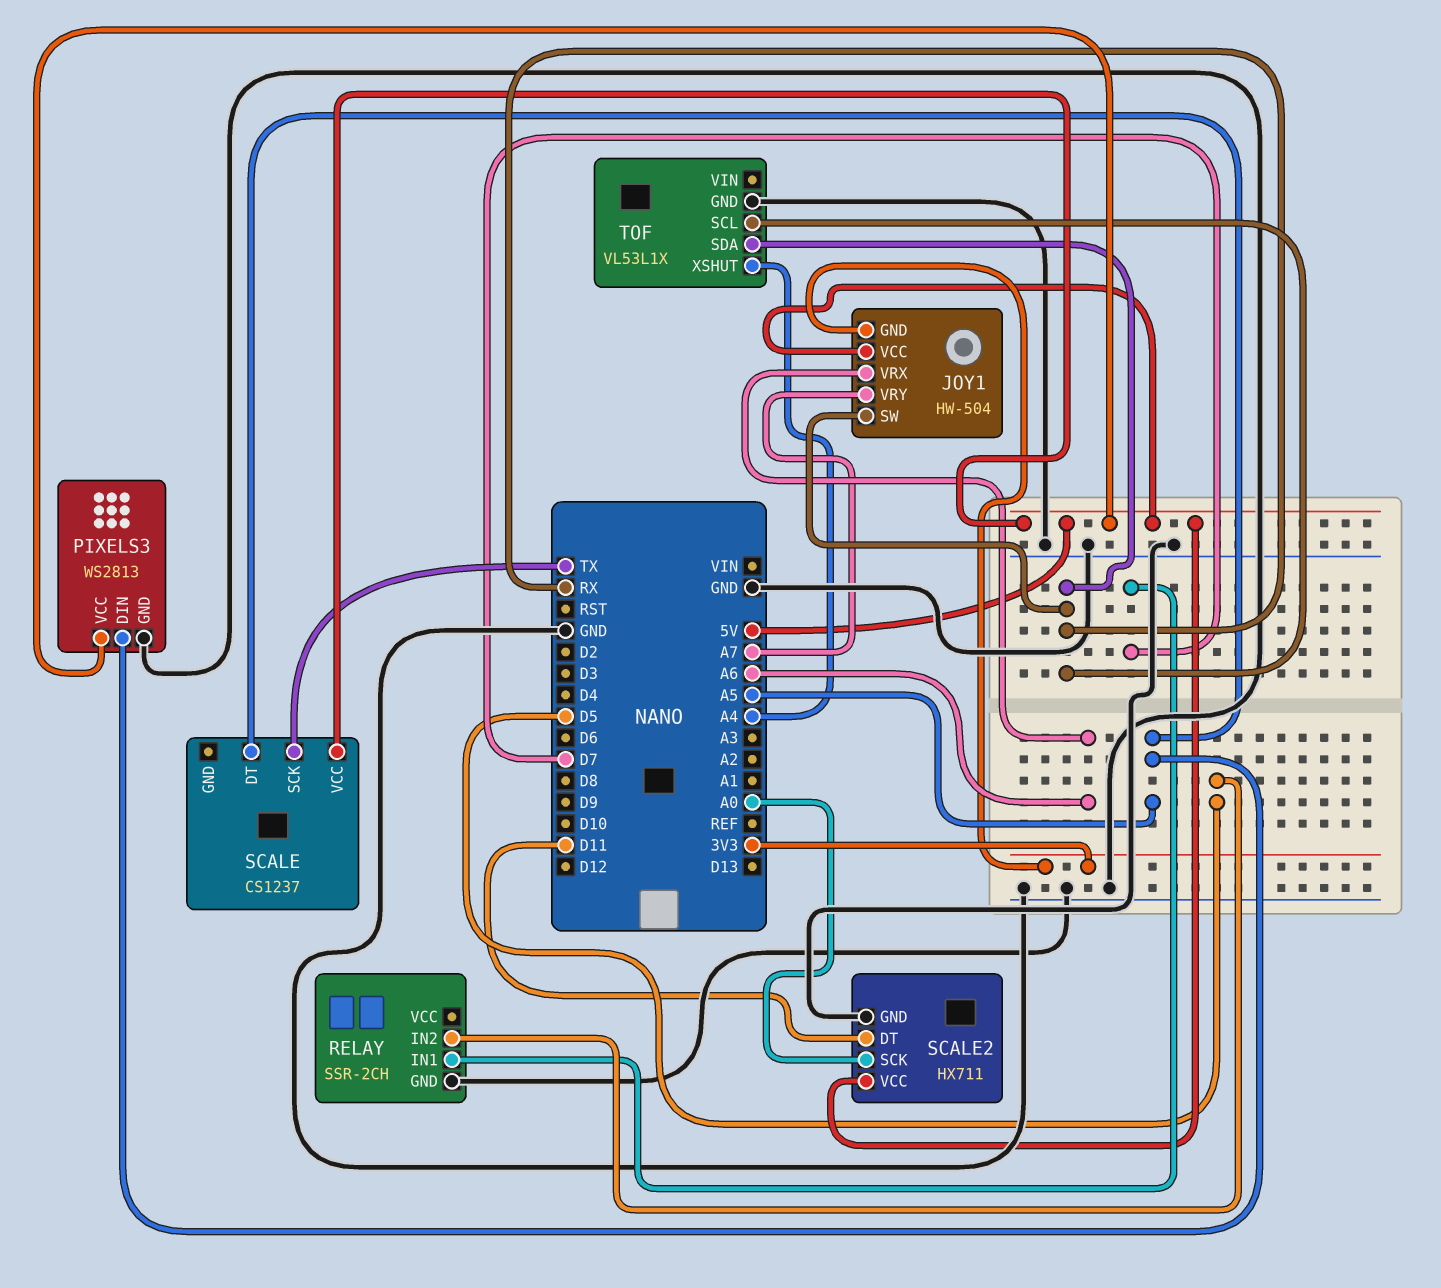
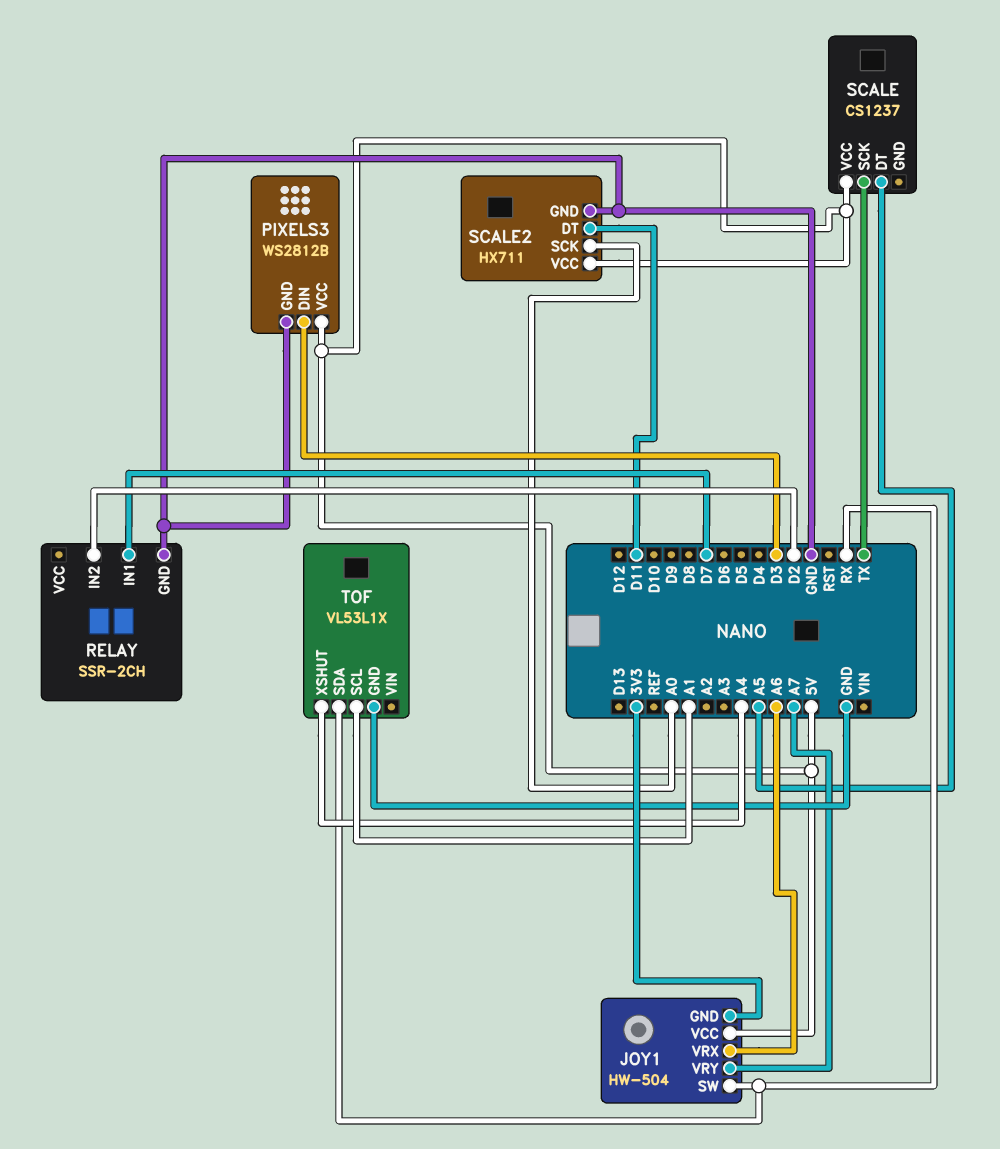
PIXELS3: WS2813 -> WS2812B
PIXELS3 pin DIN: A5 -> D3
RELAY pin IN2: D5 -> D2
TOF pin SCL: RX -> A1

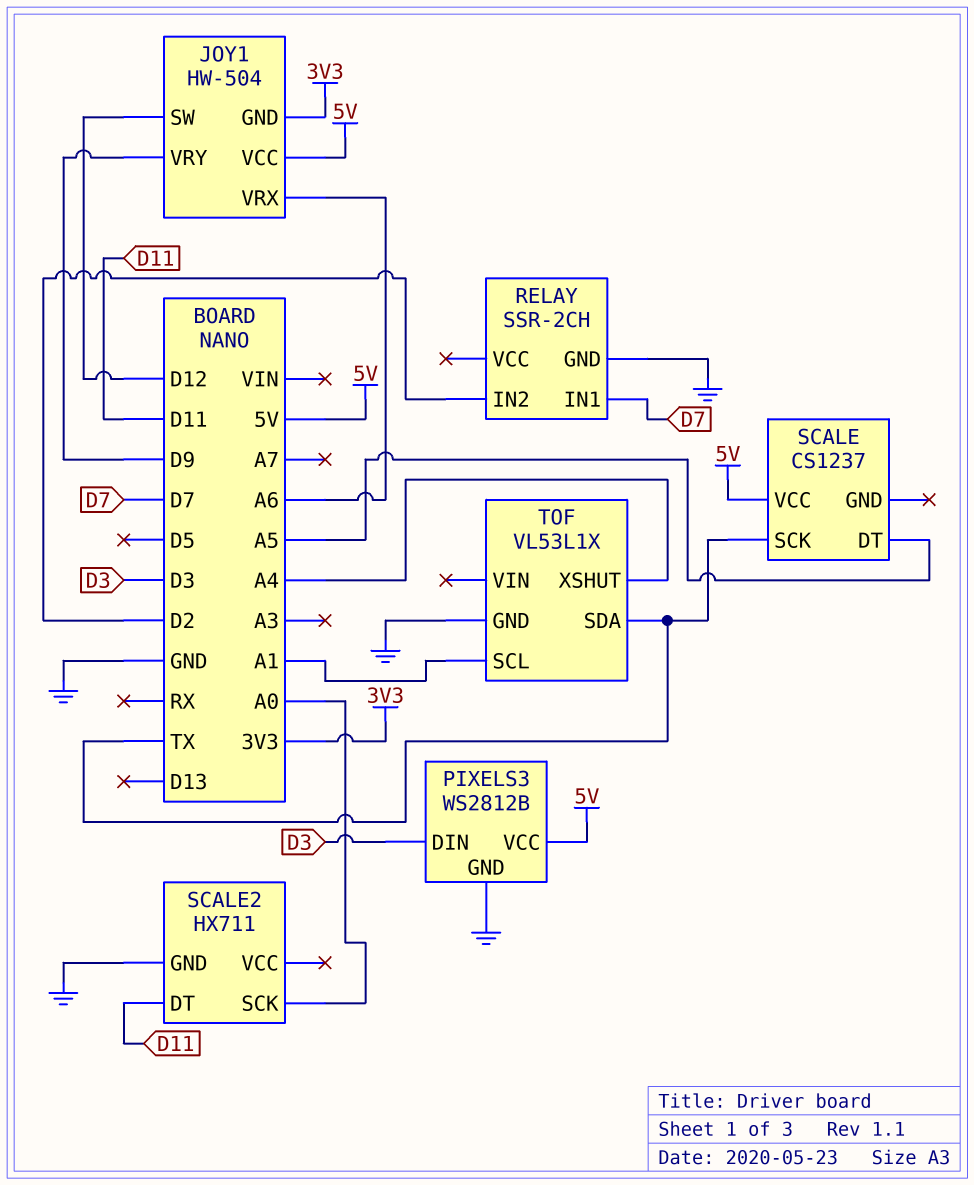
JOY1 pin SW: RX -> D12
JOY1 pin VRY: A7 -> D9
SCALE2 pin VCC: 5V -> none
TOF pin SDA: RX -> TX

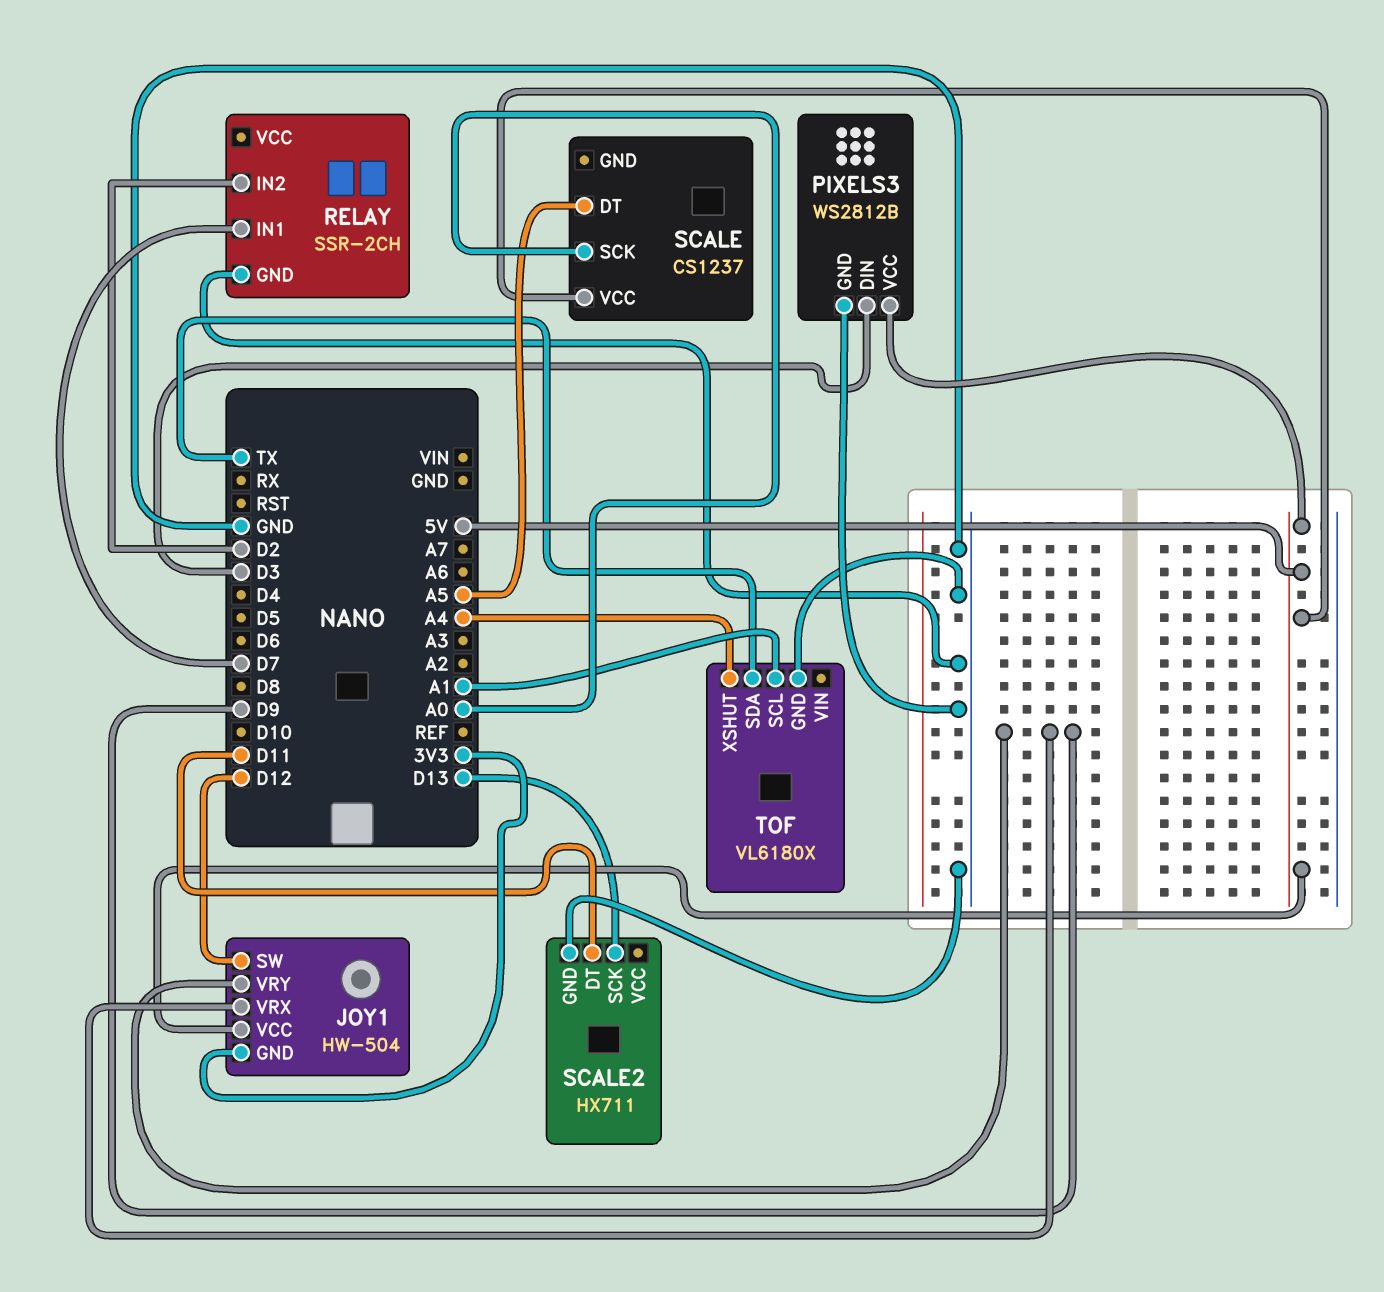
JOY1 pin VRX: A6 -> D9
SCALE pin SCK: TX -> A0
SCALE2 pin SCK: A0 -> D13
TOF: VL53L1X -> VL6180X

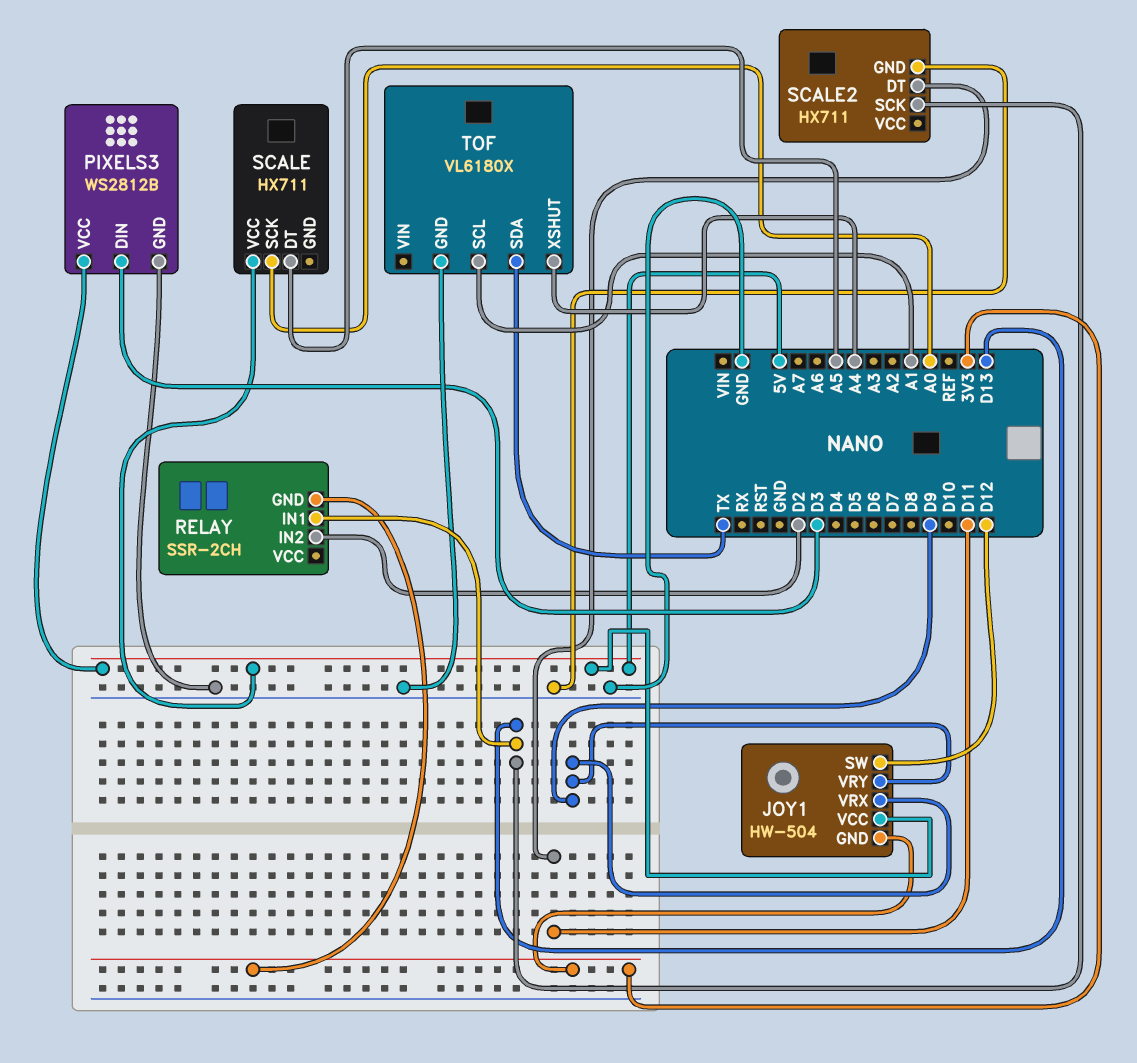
RELAY pin GND: GND -> 3V3
RELAY pin IN1: D7 -> D13
SCALE: CS1237 -> HX711

